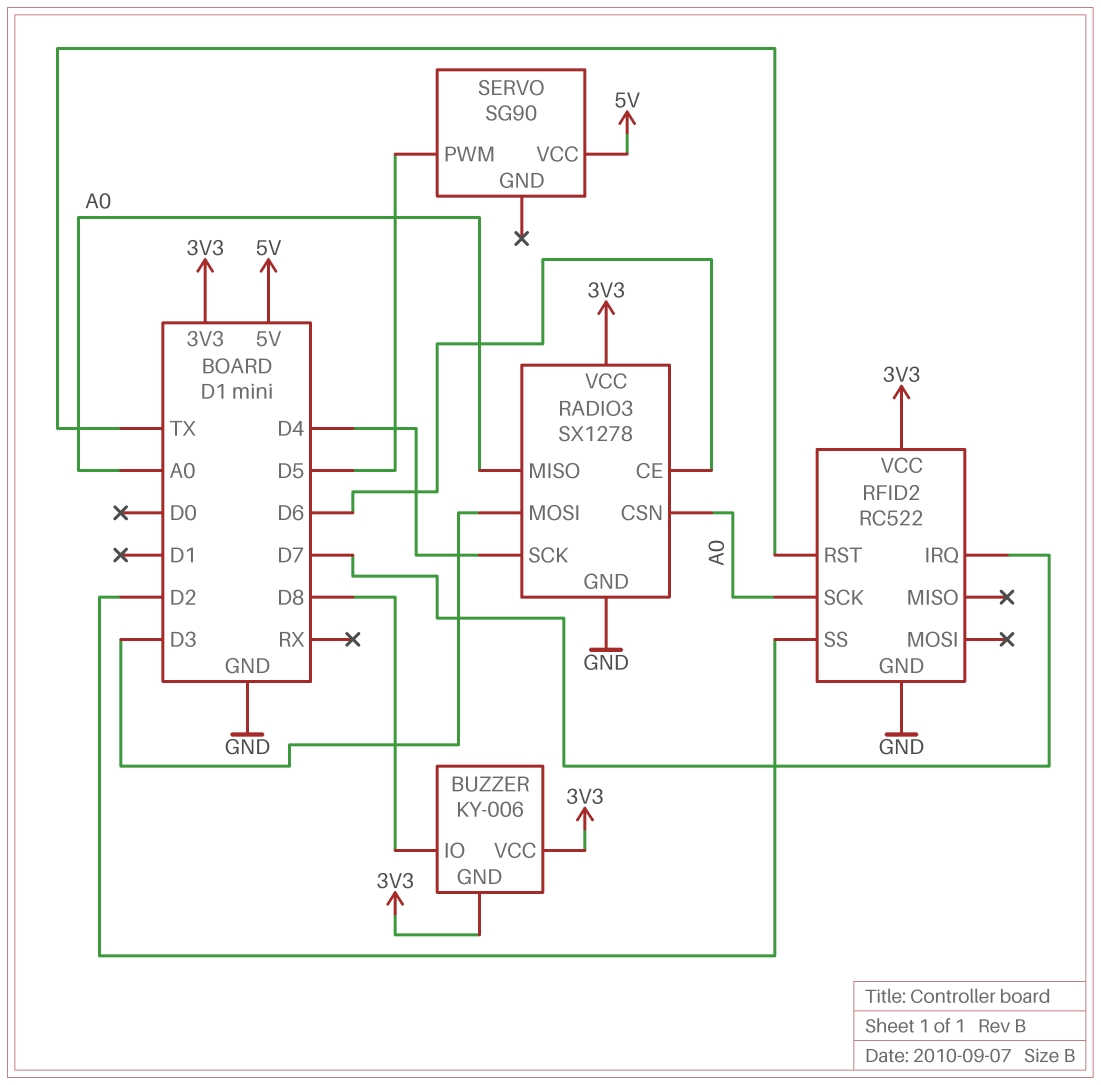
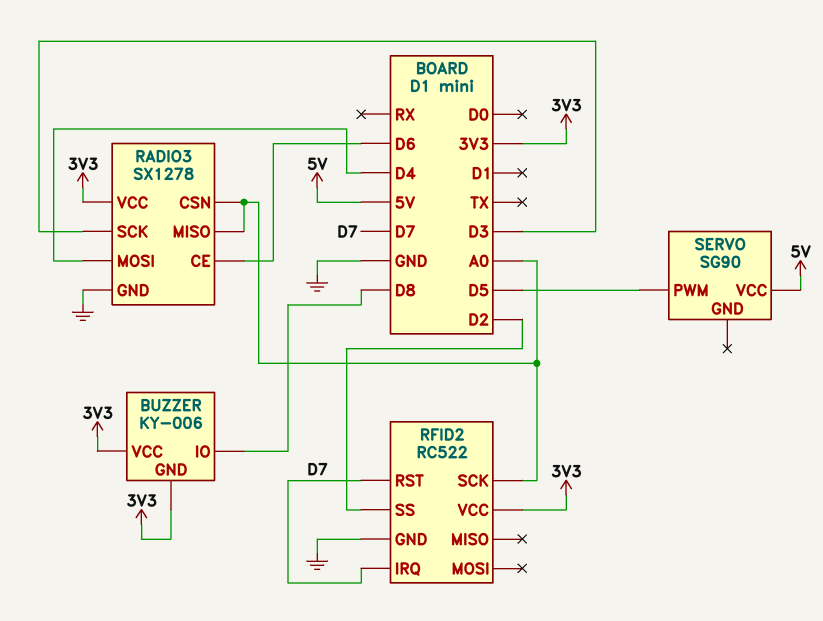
RADIO3 pin MOSI: D3 -> D4
RADIO3 pin SCK: D4 -> D3
RFID2 pin RST: TX -> D7

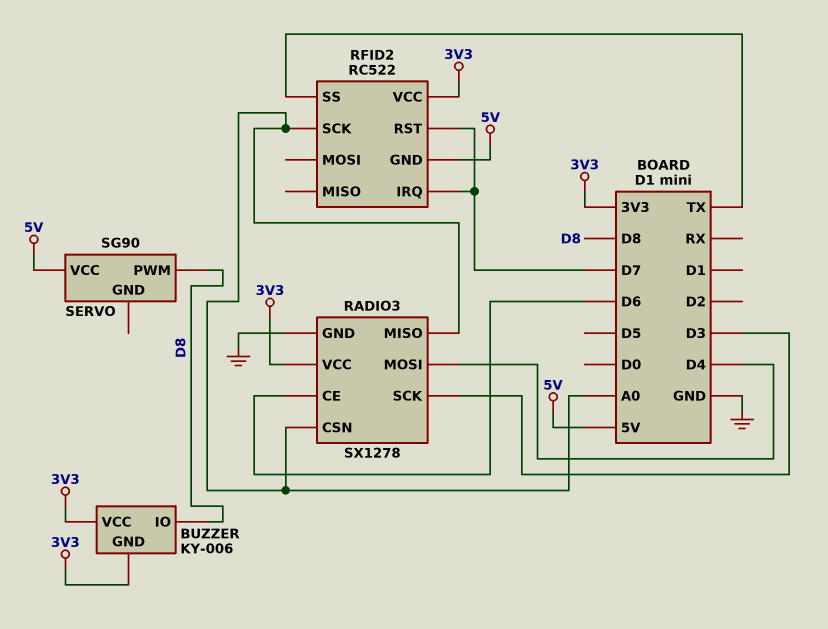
RFID2 pin GND: GND -> 5V
RFID2 pin SS: D2 -> TX
SERVO pin PWM: D5 -> D8

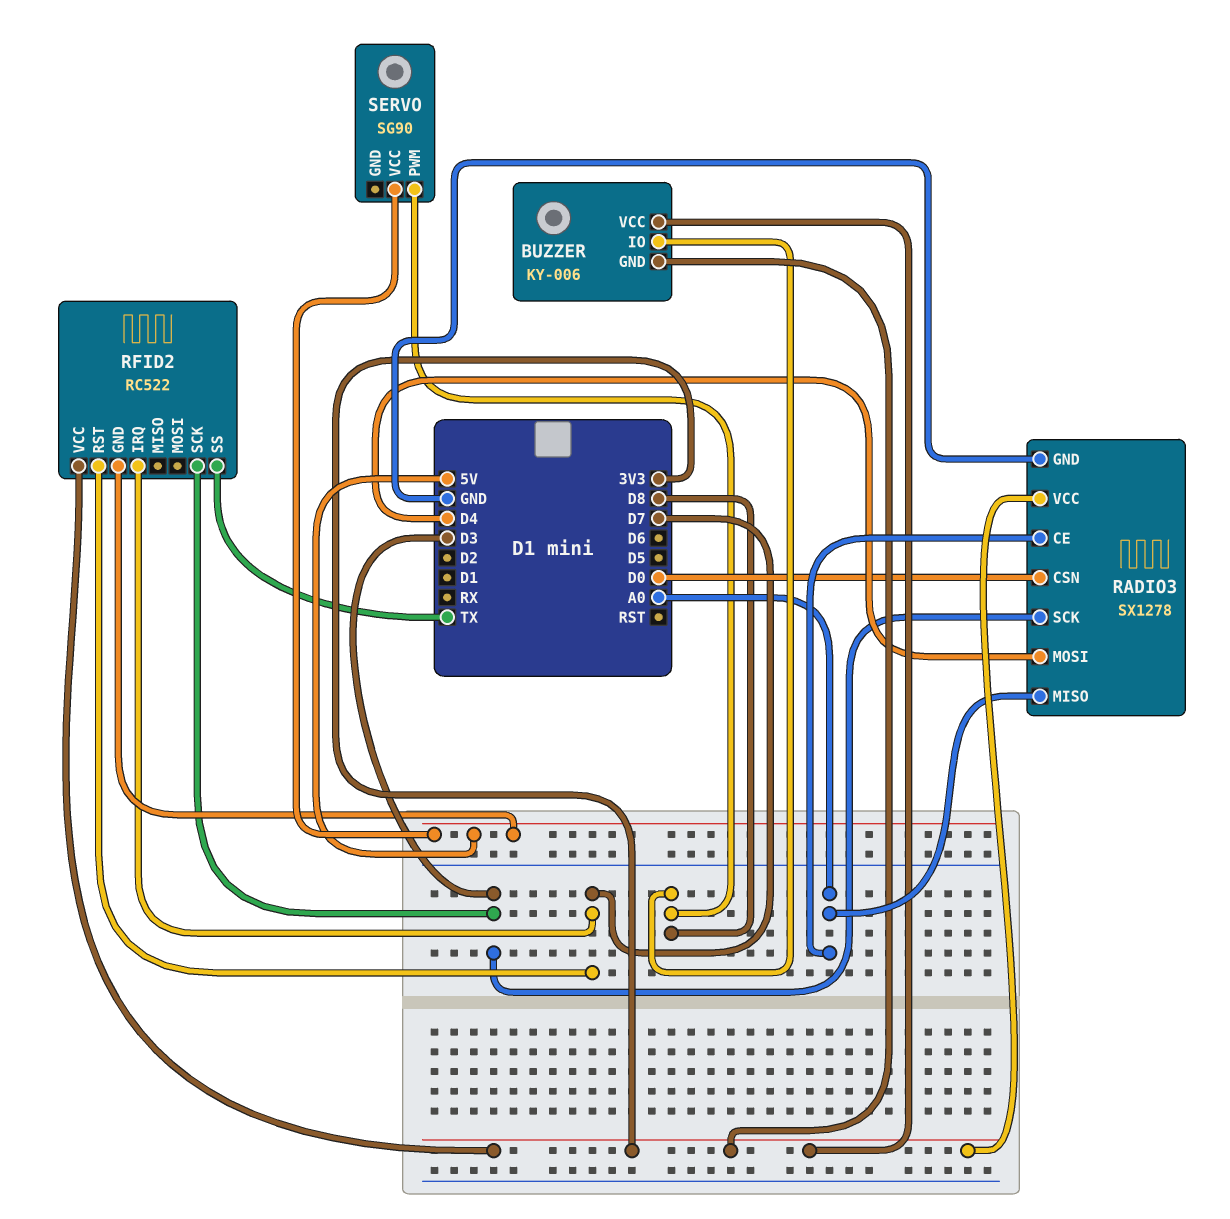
RADIO3 pin CE: D6 -> A0
RADIO3 pin CSN: A0 -> D0
RFID2 pin SCK: A0 -> D3

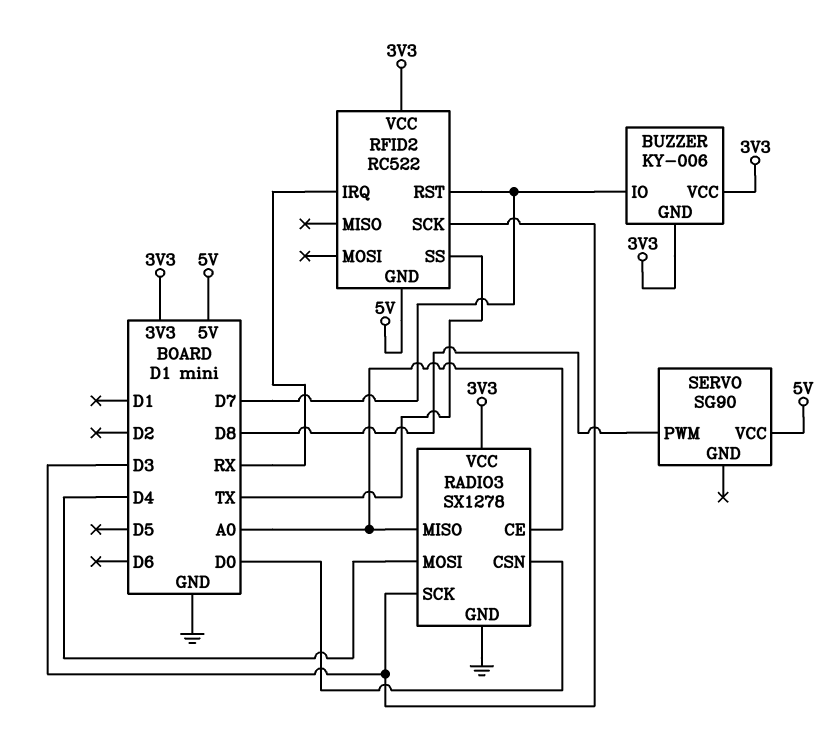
BUZZER pin IO: D8 -> D7
RFID2 pin IRQ: D7 -> RX

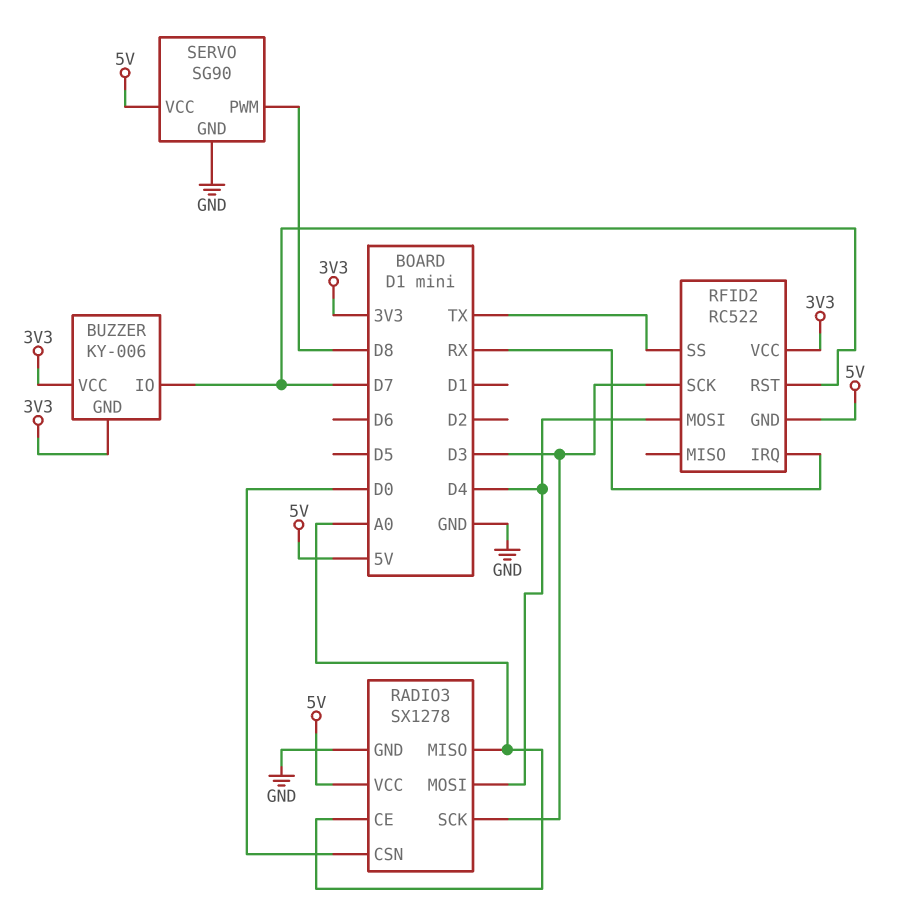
RADIO3 pin VCC: 3V3 -> 5V
RFID2 pin MOSI: none -> D4
SERVO pin GND: none -> GND

